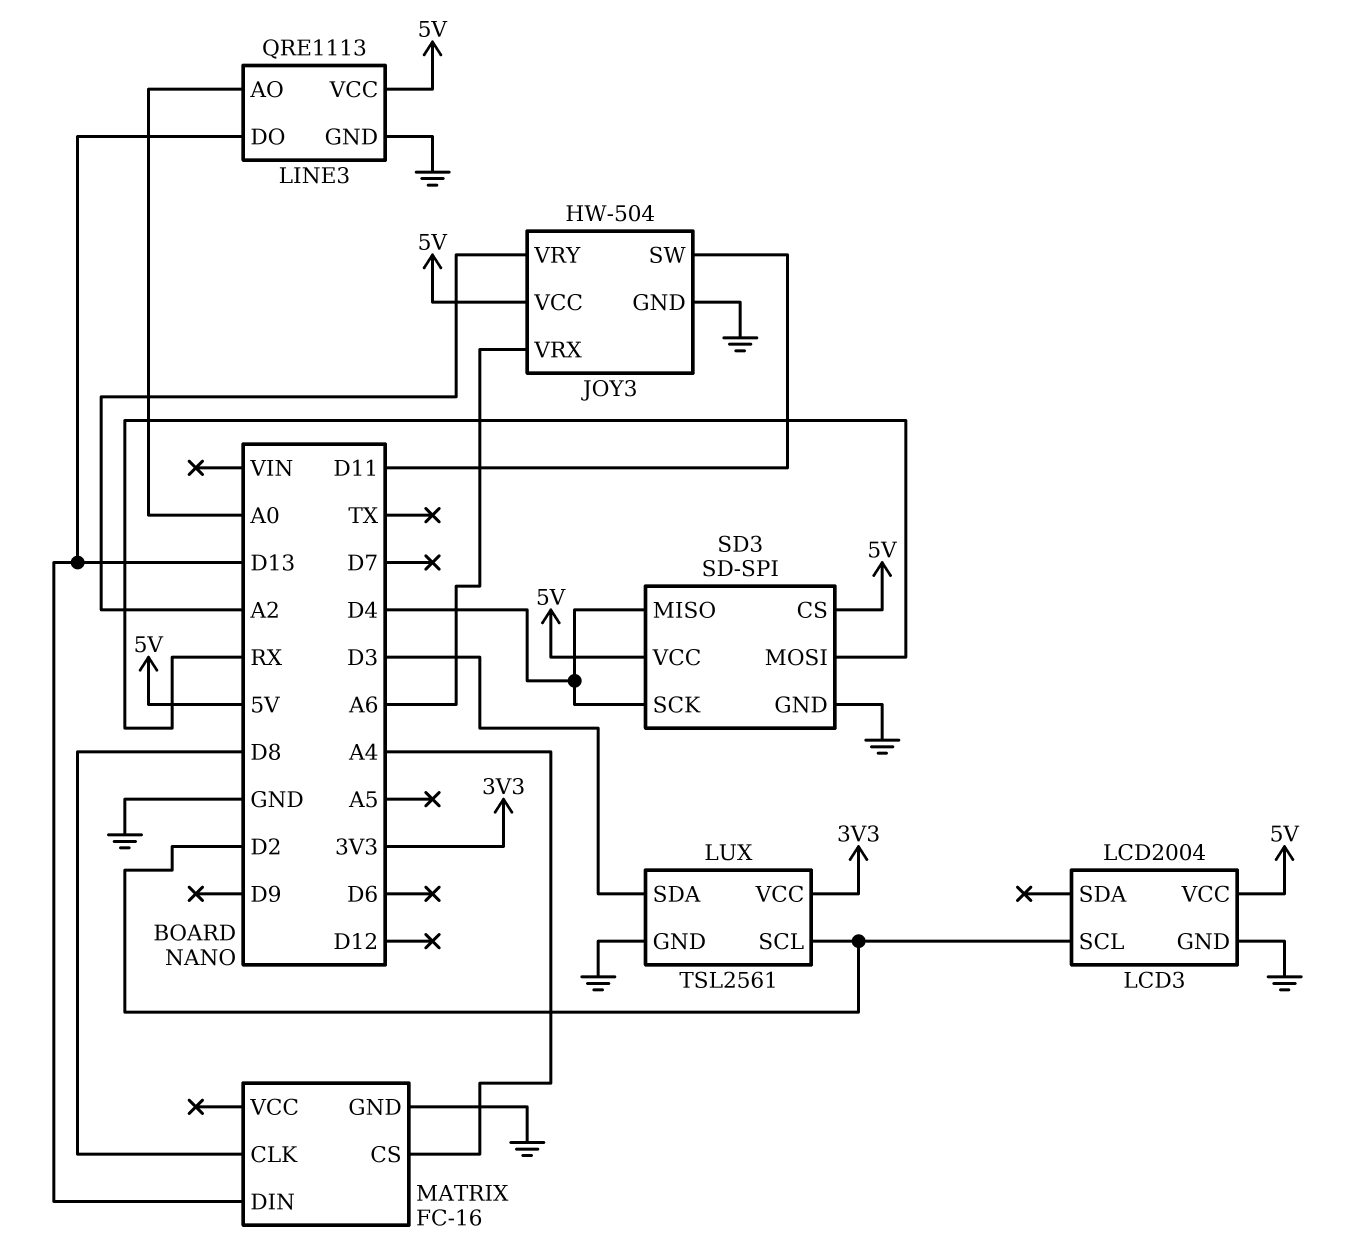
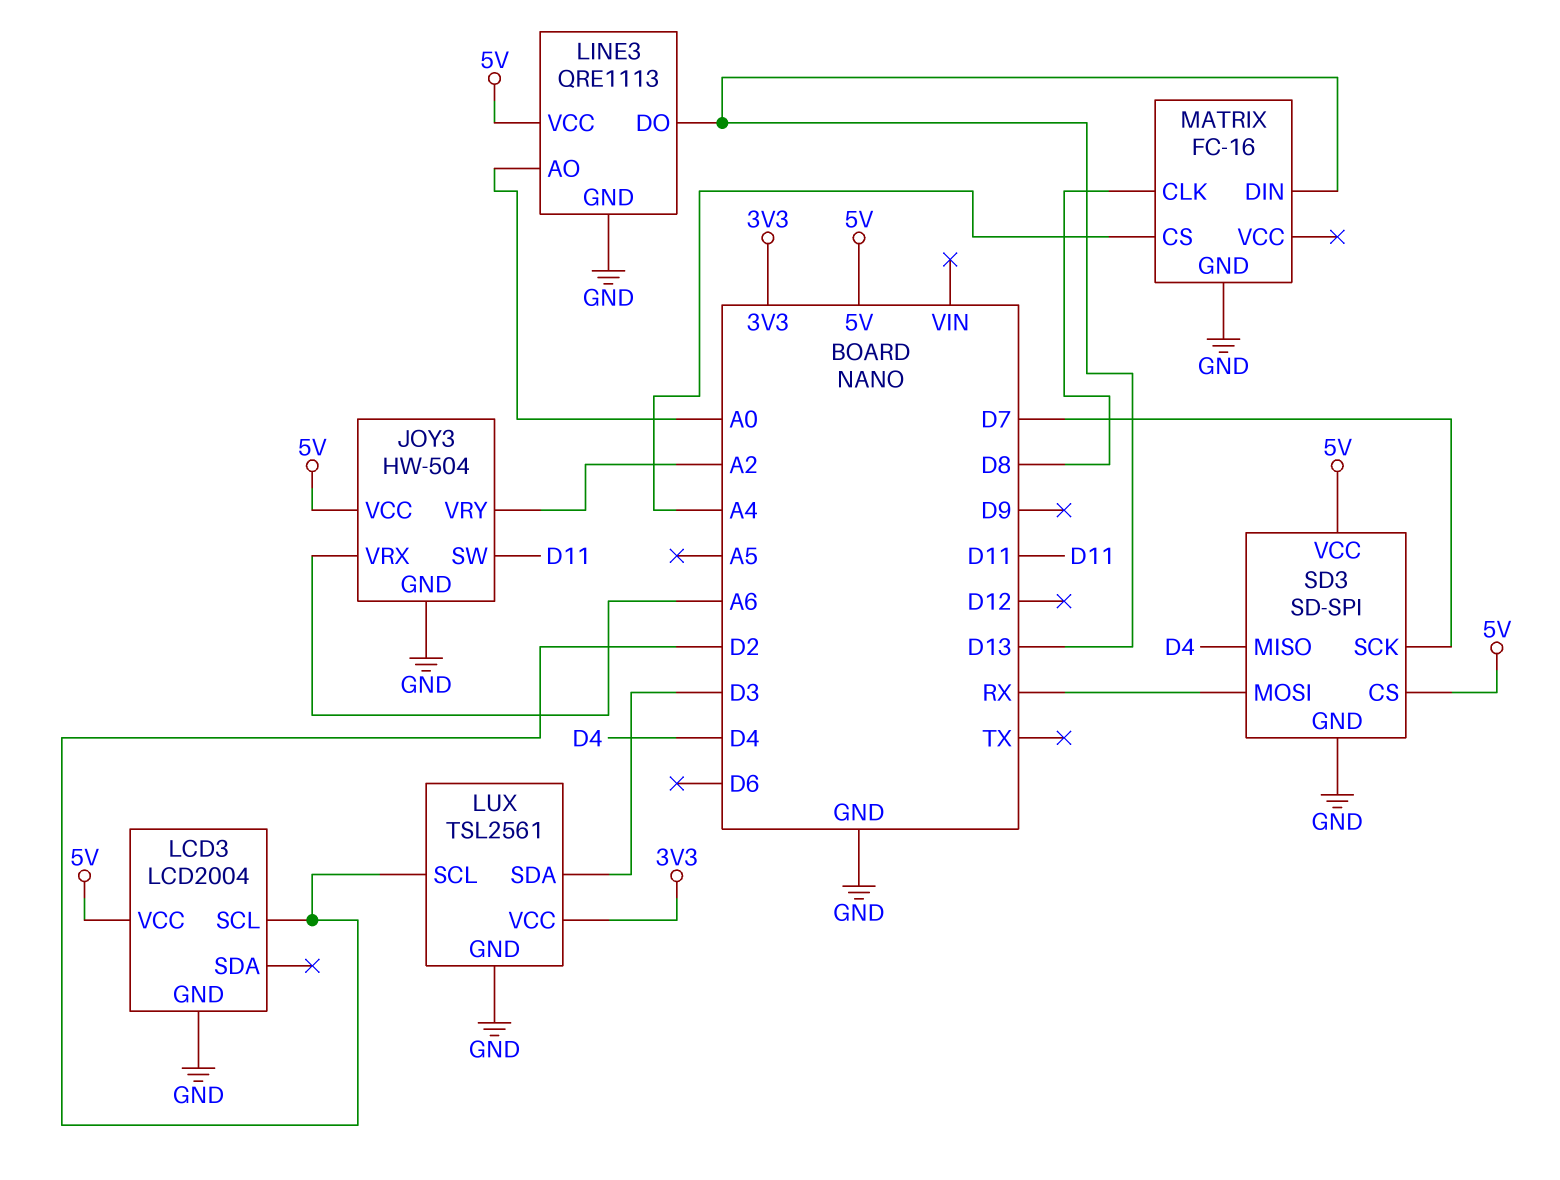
SD3 pin SCK: D4 -> D7

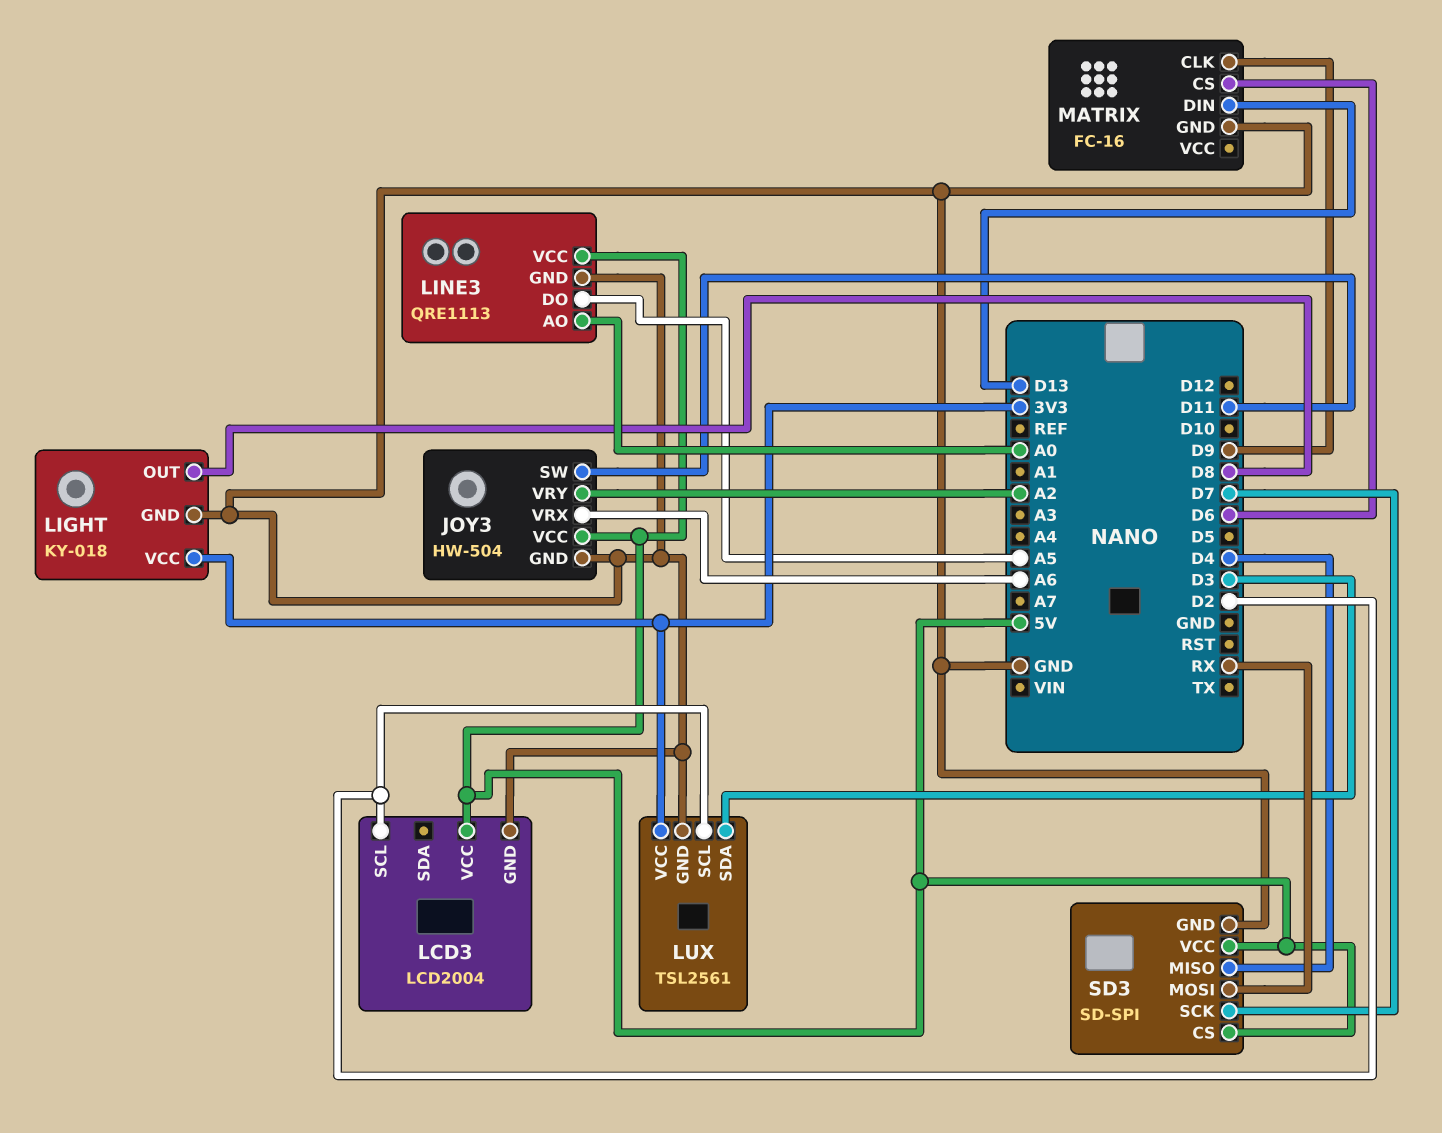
LIGHT: none -> KY-018
LIGHT pin GND: none -> GND
LIGHT pin OUT: none -> D8
LIGHT pin VCC: none -> 3V3
LINE3 pin DO: D13 -> A5
MATRIX pin CLK: D8 -> D9
MATRIX pin CS: A4 -> D6

